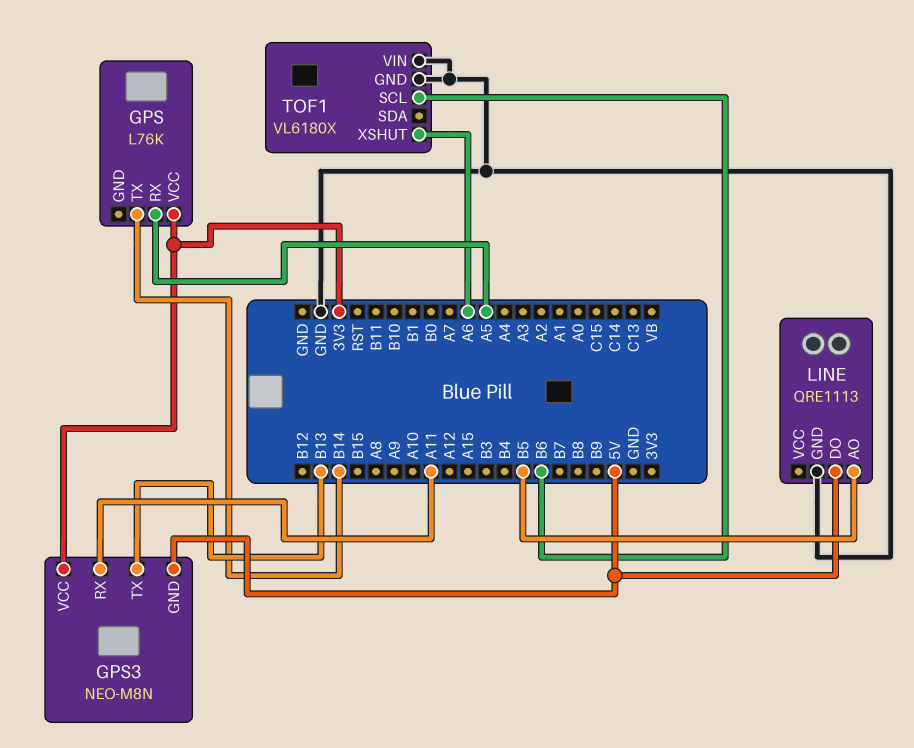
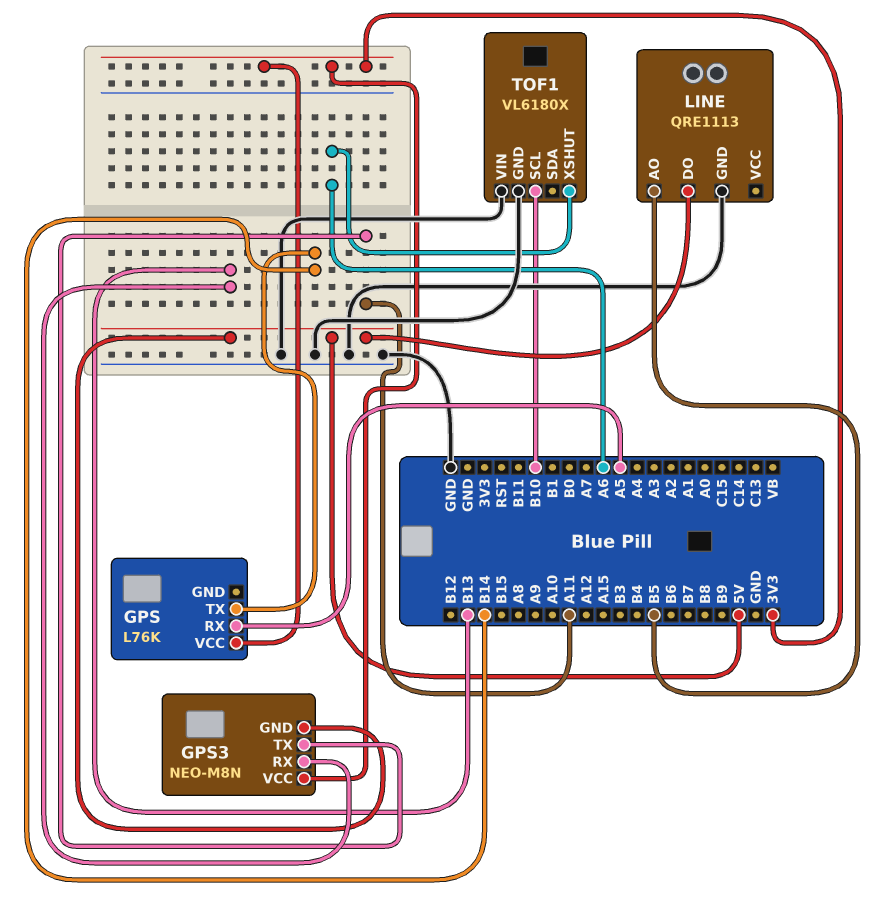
GPS3 pin RX: A11 -> B13
GPS3 pin TX: B13 -> A11
TOF1 pin SCL: B6 -> B10

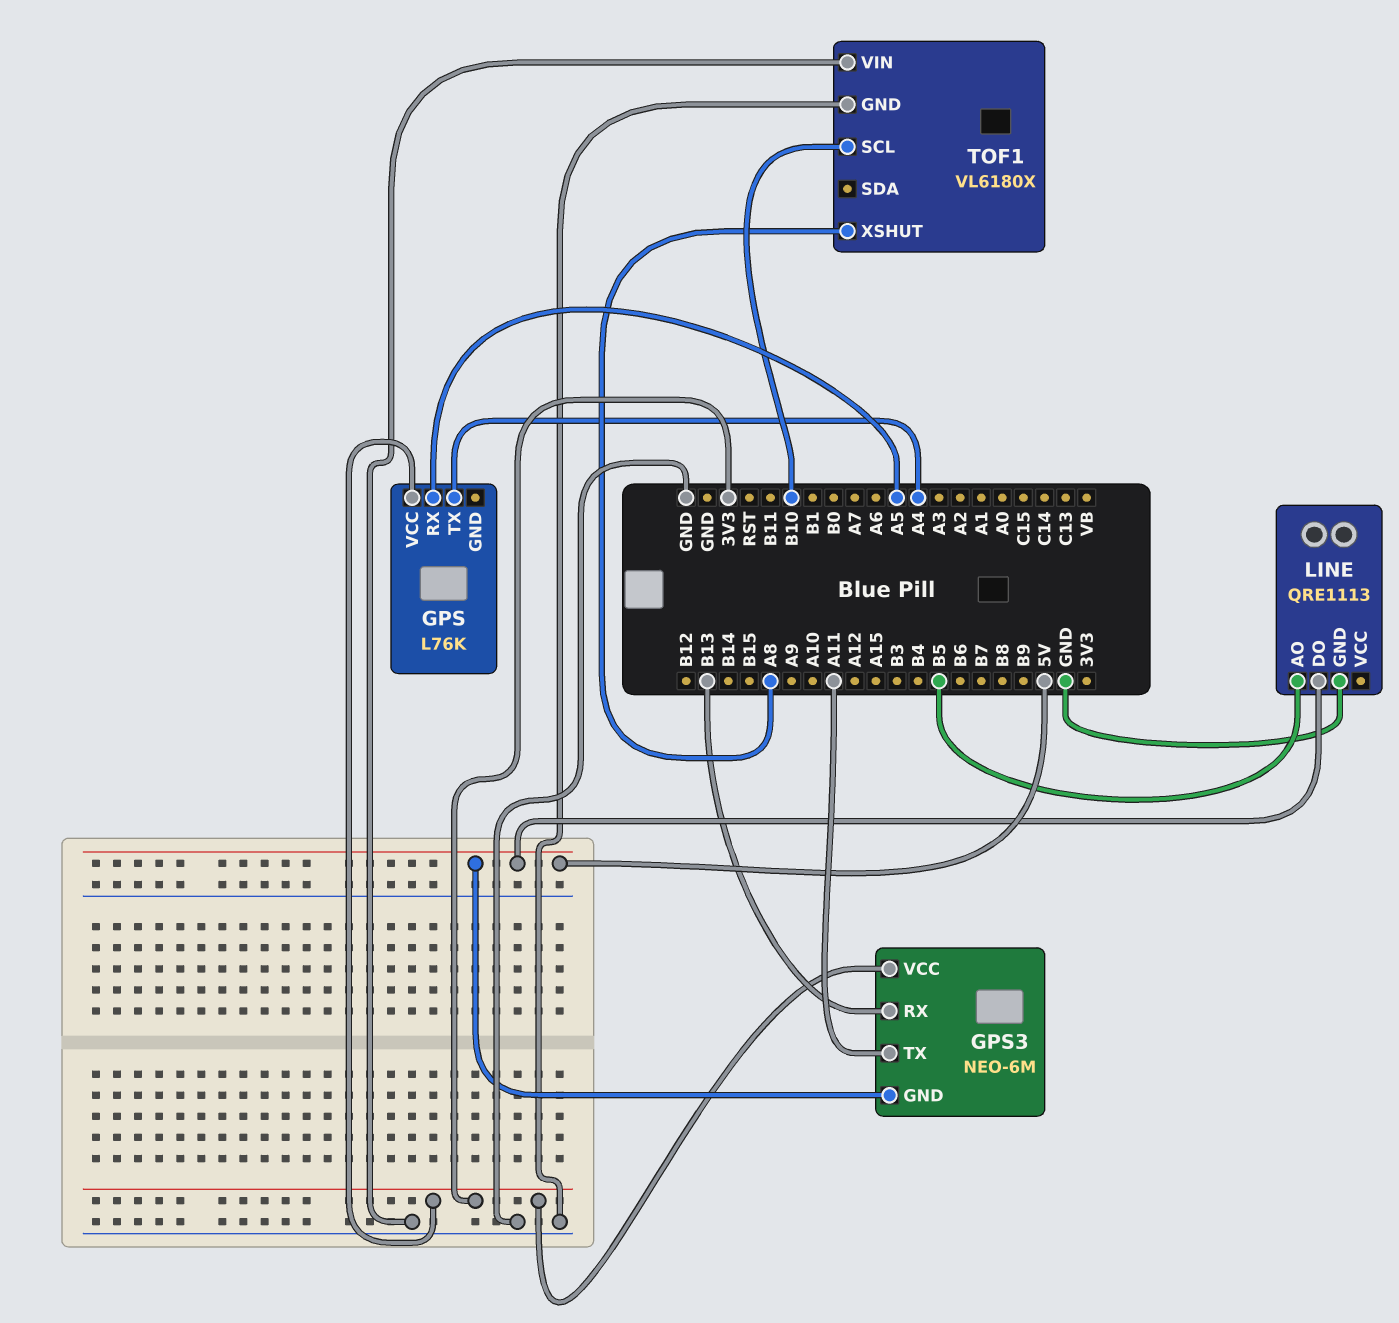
GPS pin TX: B14 -> A4
GPS3: NEO-M8N -> NEO-6M
TOF1 pin XSHUT: A6 -> A8

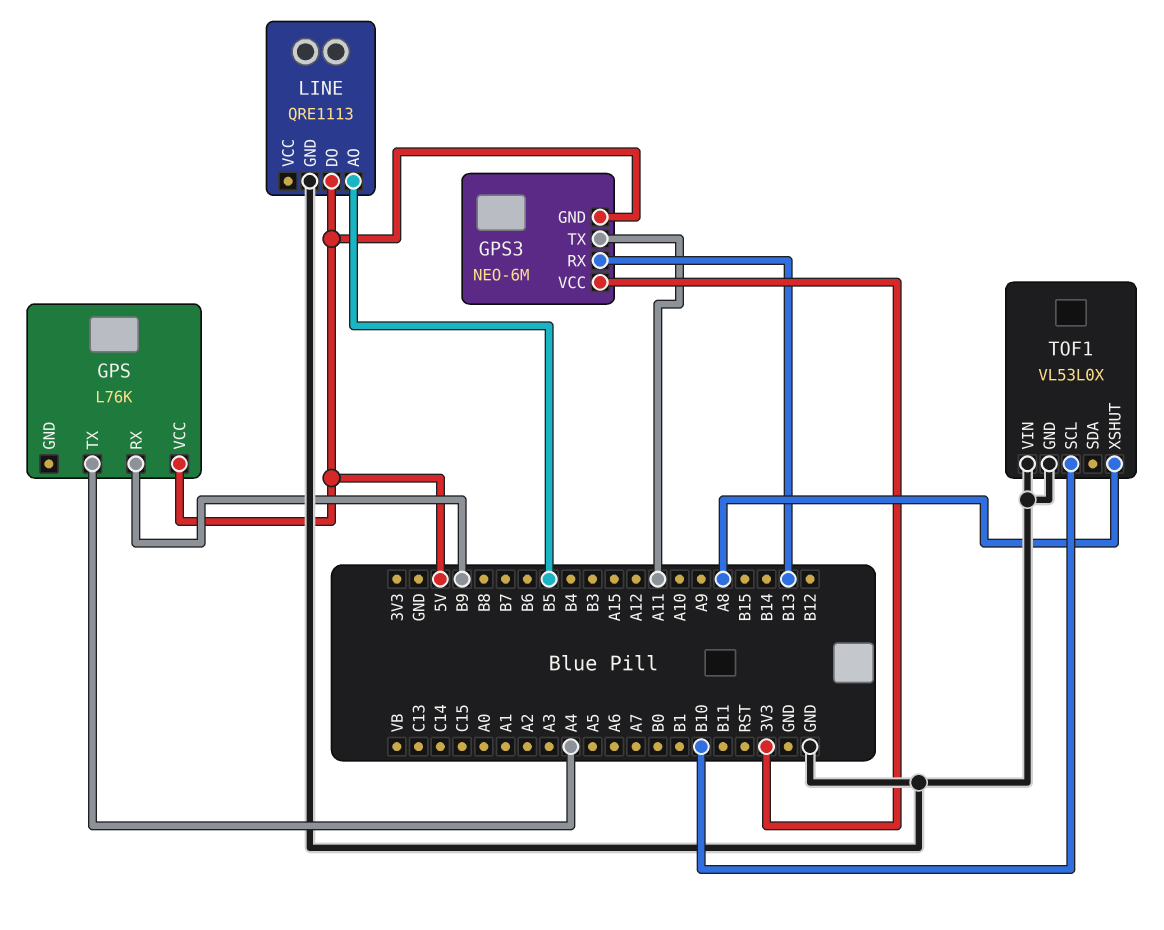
GPS pin RX: A5 -> B9
GPS pin VCC: 3V3 -> 5V
TOF1: VL6180X -> VL53L0X

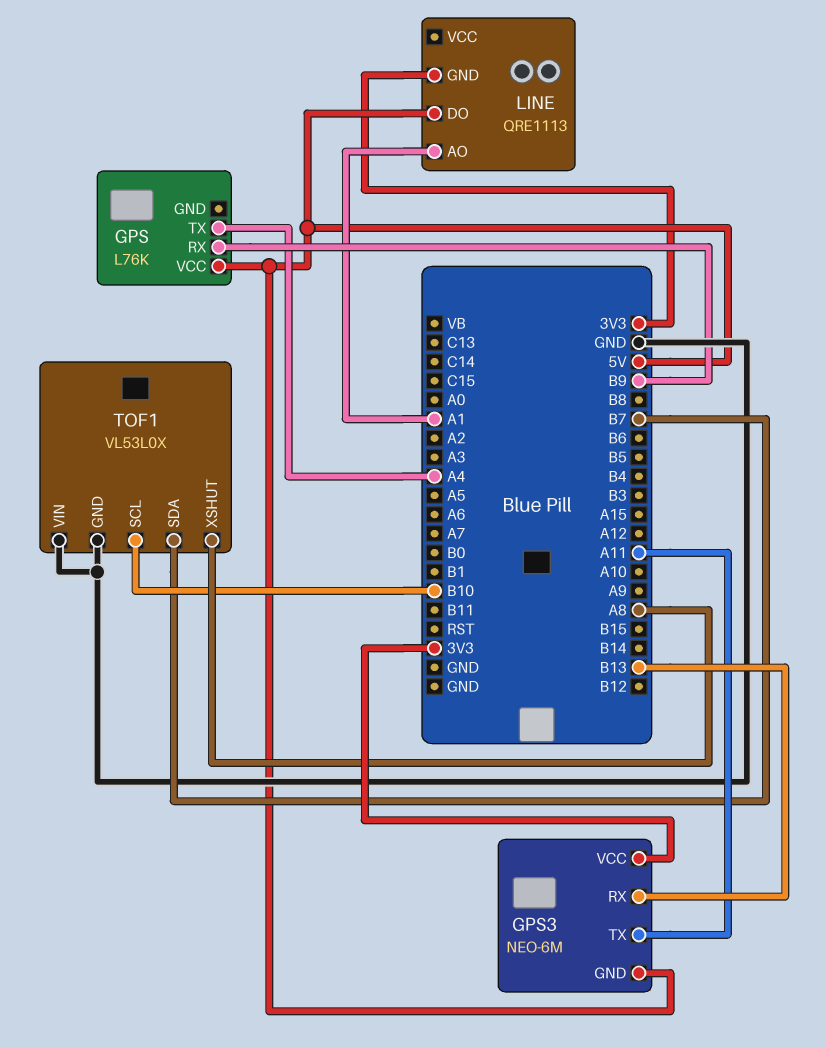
LINE pin AO: B5 -> A1
LINE pin GND: GND -> 3V3
TOF1 pin SDA: none -> B7

